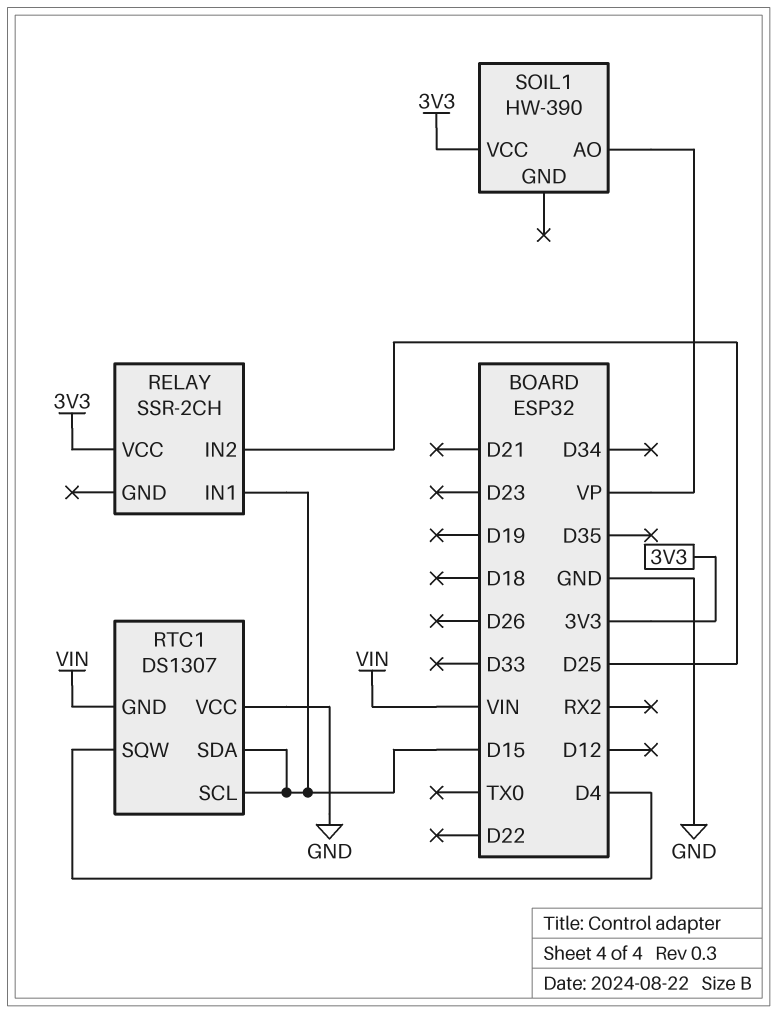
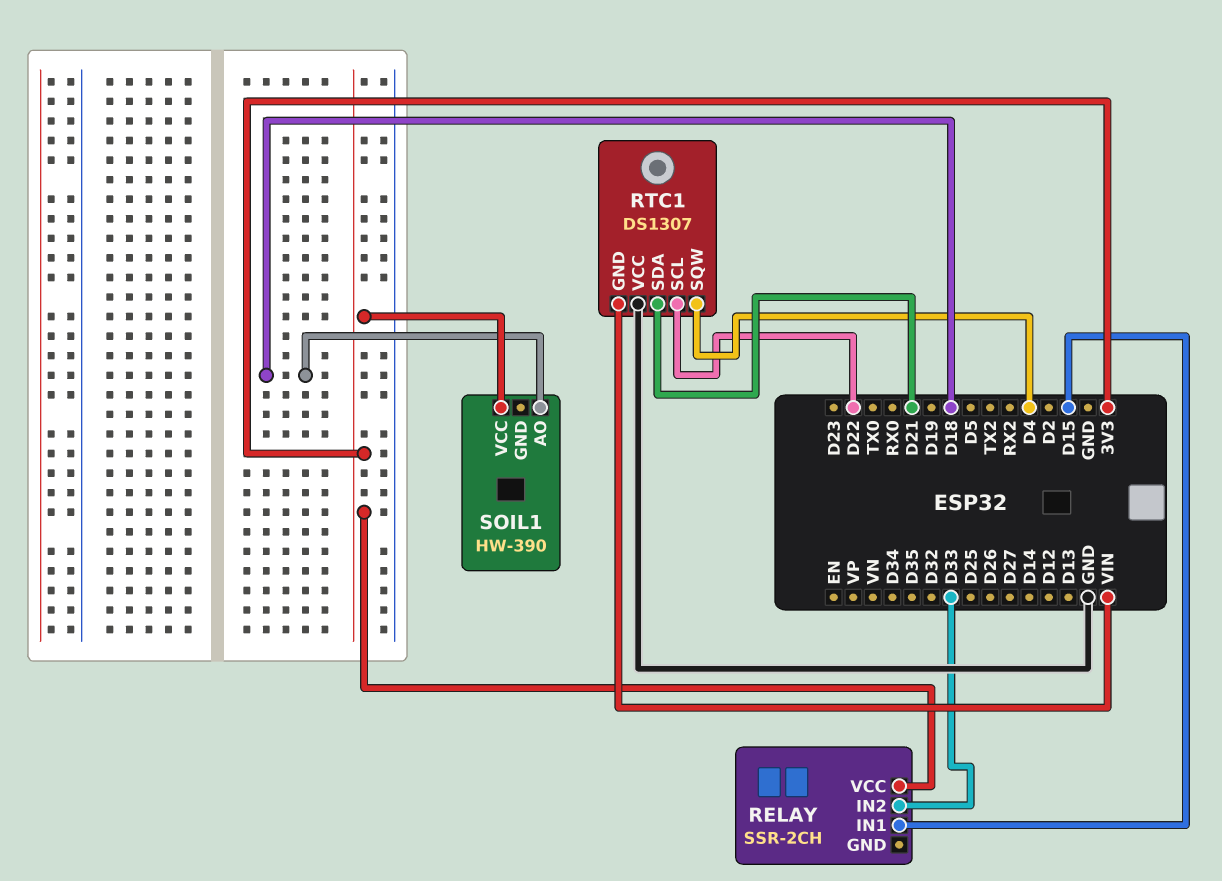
RELAY pin IN2: D25 -> D33
RTC1 pin SCL: D15 -> D22
RTC1 pin SDA: D15 -> D21
SOIL1 pin AO: VP -> D18

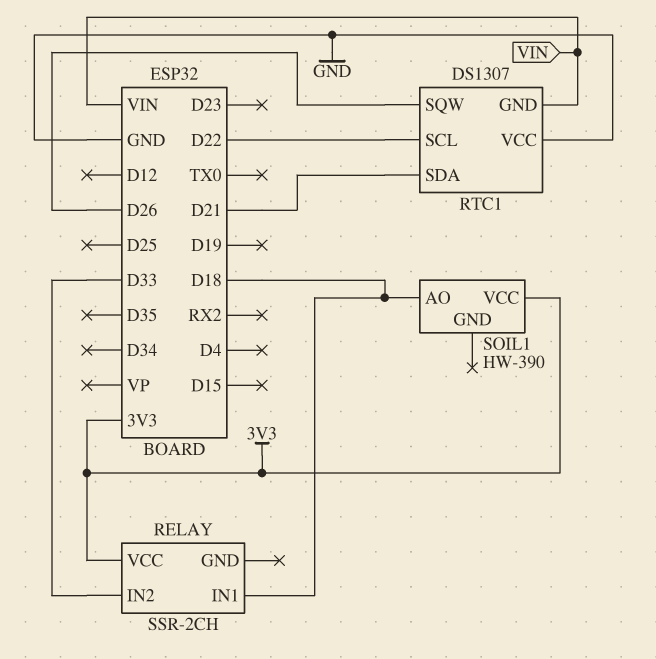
RELAY pin IN1: D15 -> D18
RTC1 pin SQW: D4 -> D26

